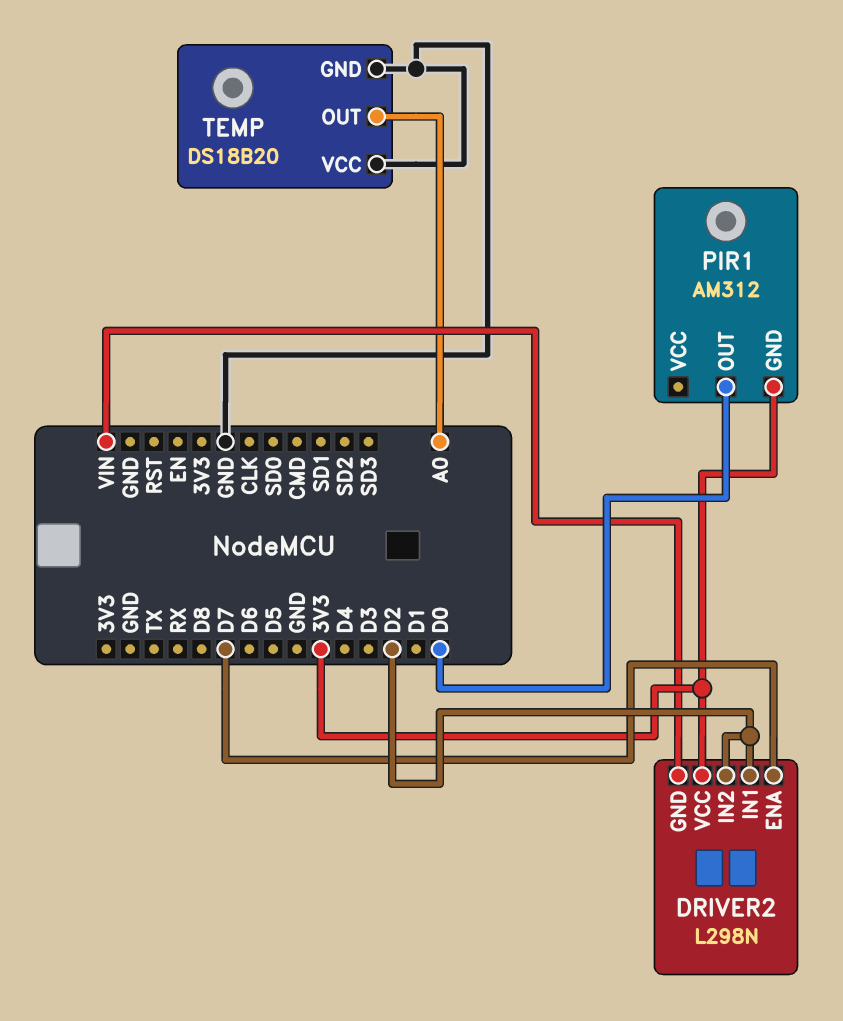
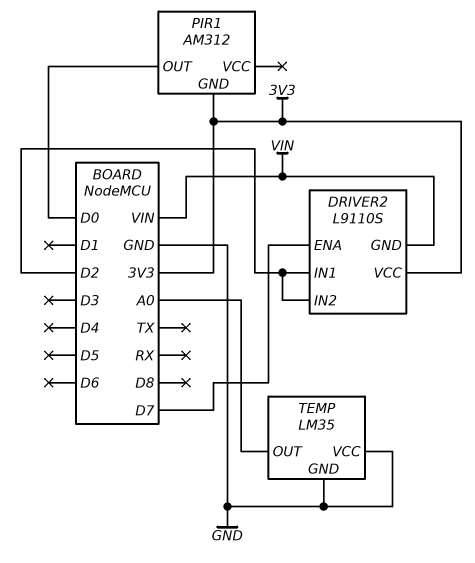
DRIVER2: L298N -> L9110S
TEMP: DS18B20 -> LM35

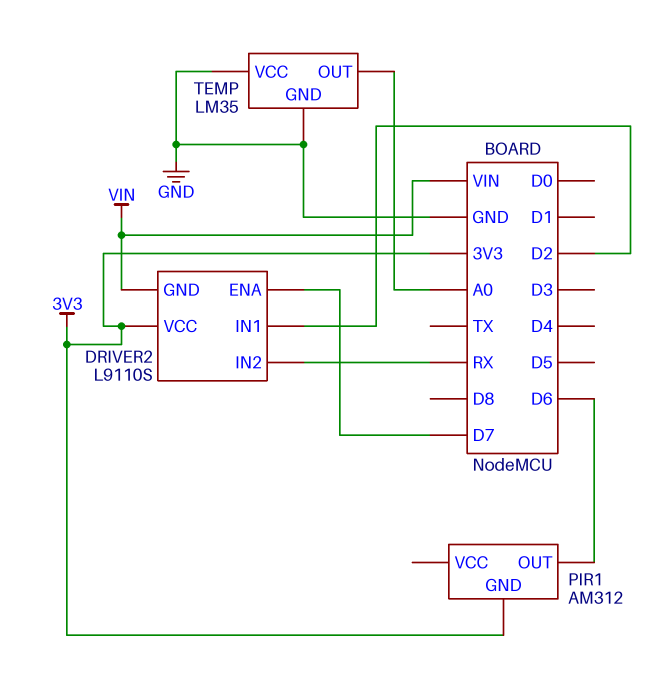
DRIVER2 pin IN2: D2 -> RX
PIR1 pin OUT: D0 -> D6

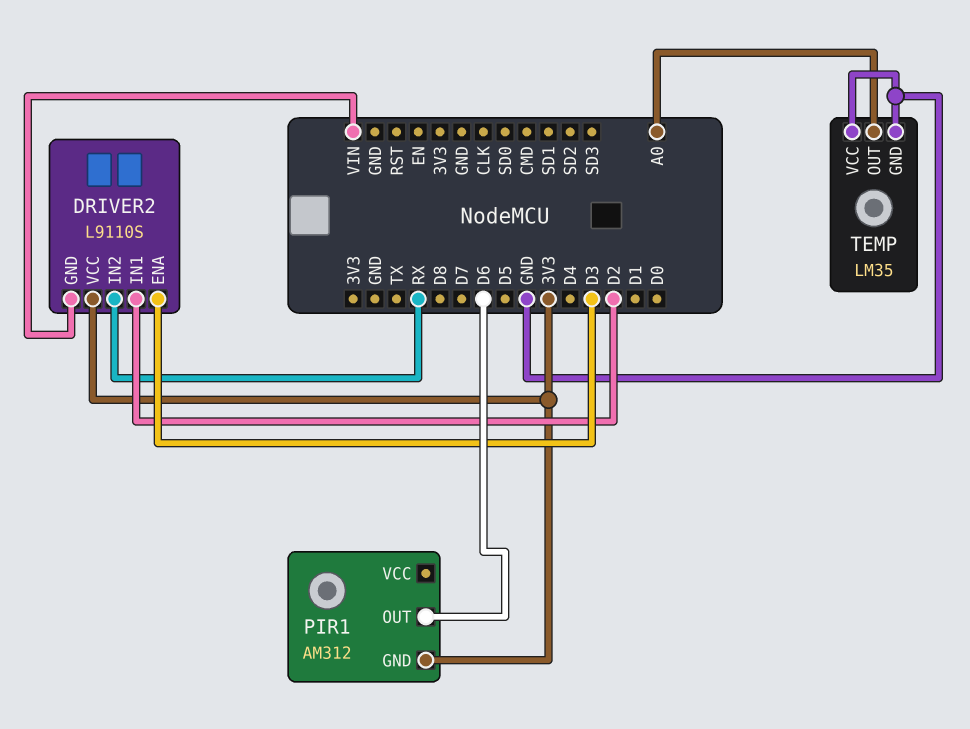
DRIVER2 pin ENA: D7 -> D3

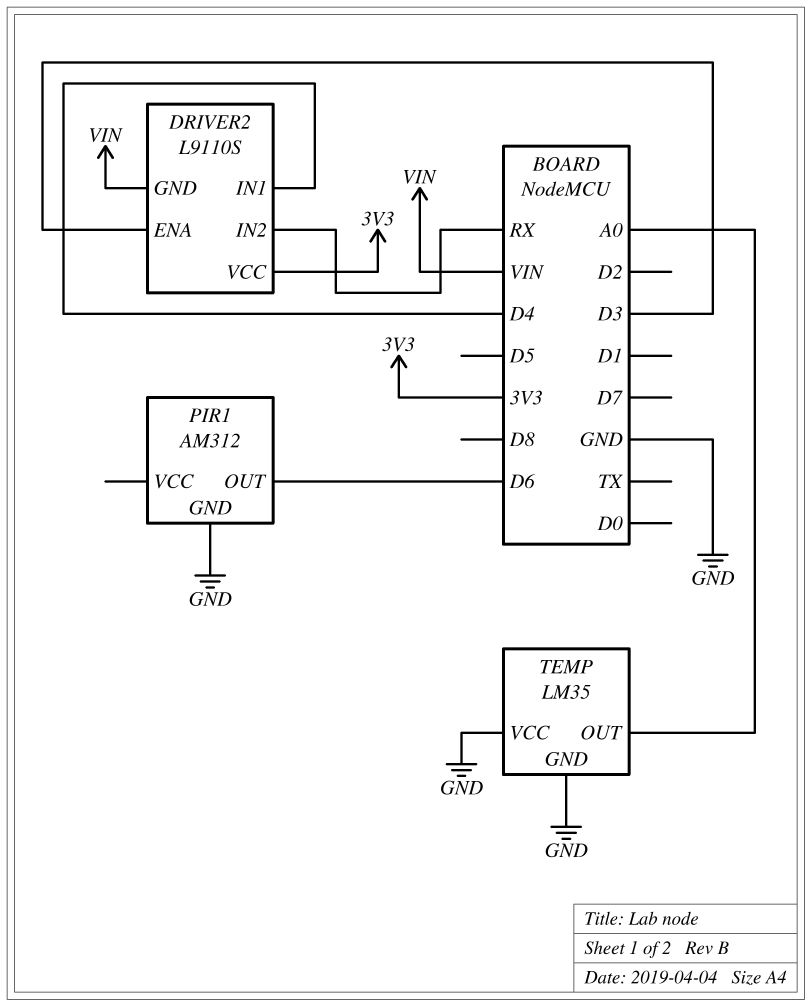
DRIVER2 pin IN1: D2 -> D4
PIR1 pin GND: 3V3 -> GND

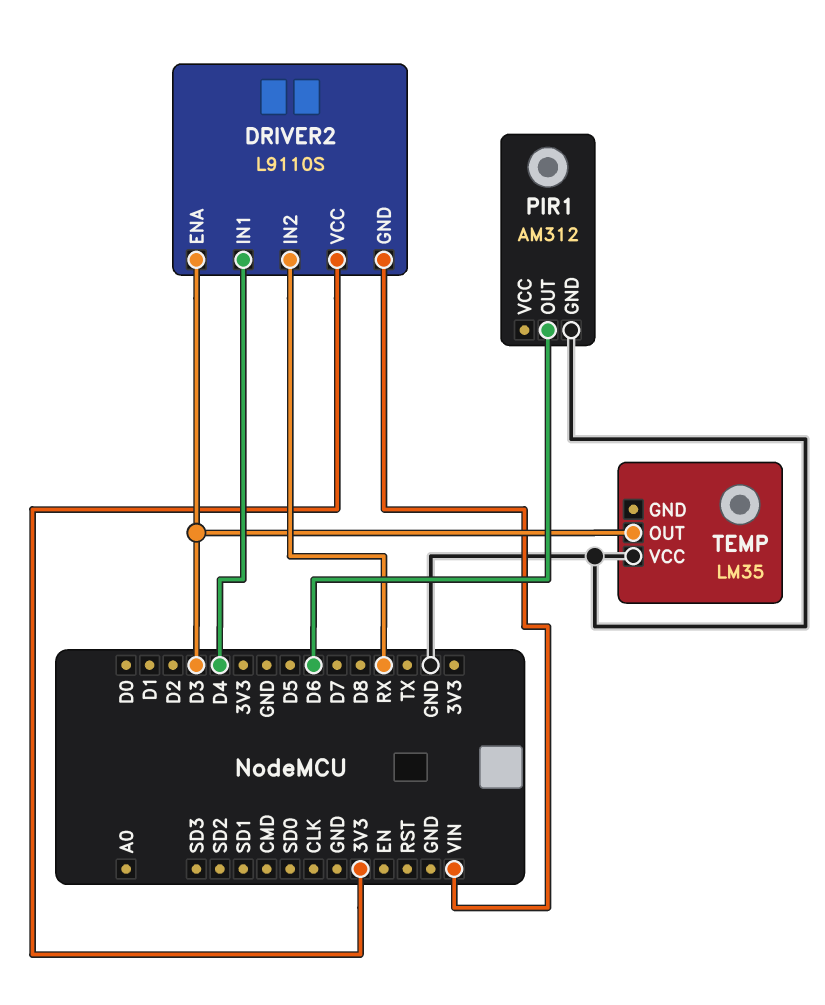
TEMP pin GND: GND -> none
TEMP pin OUT: A0 -> D3

